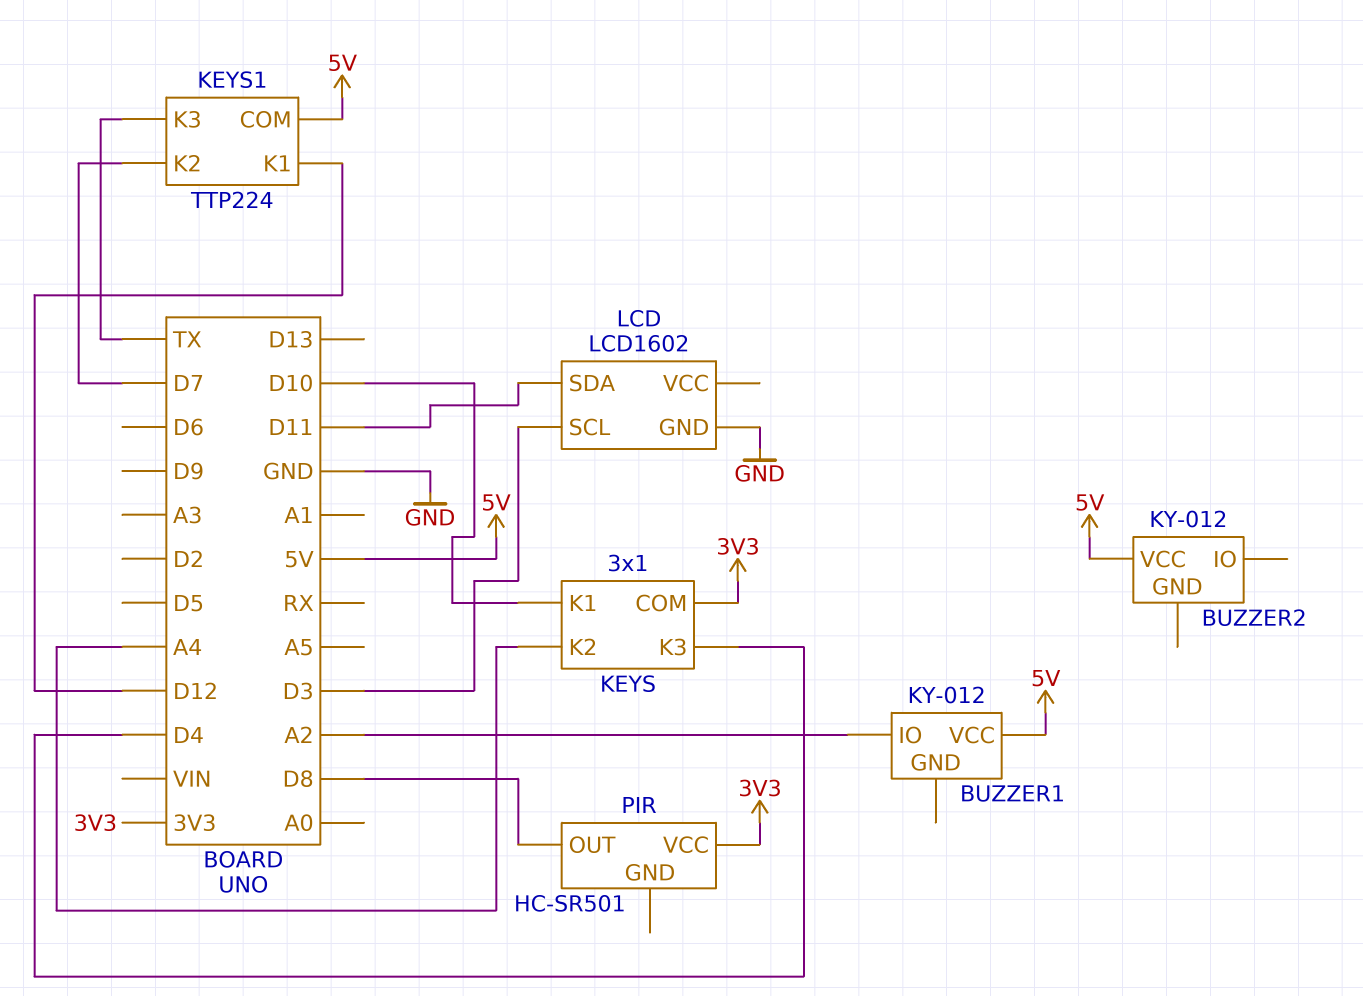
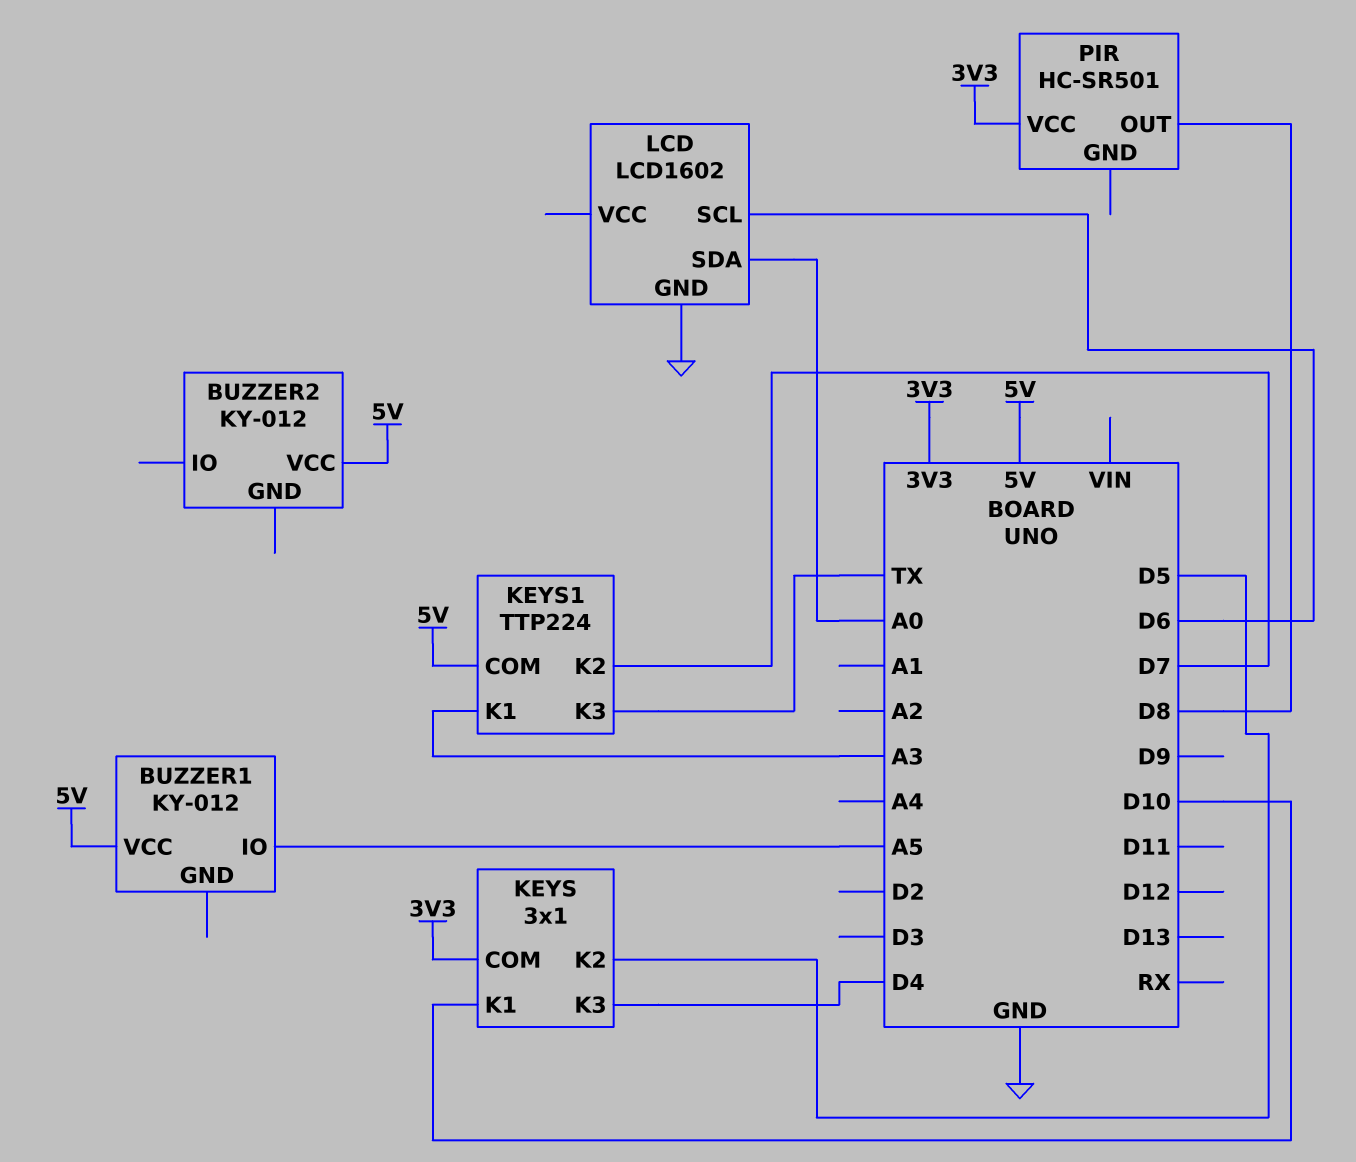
BUZZER1 pin IO: A2 -> A5
KEYS pin K2: A4 -> D5
KEYS1 pin K1: D12 -> A3
LCD pin SCL: D3 -> D6
LCD pin SDA: D11 -> A0

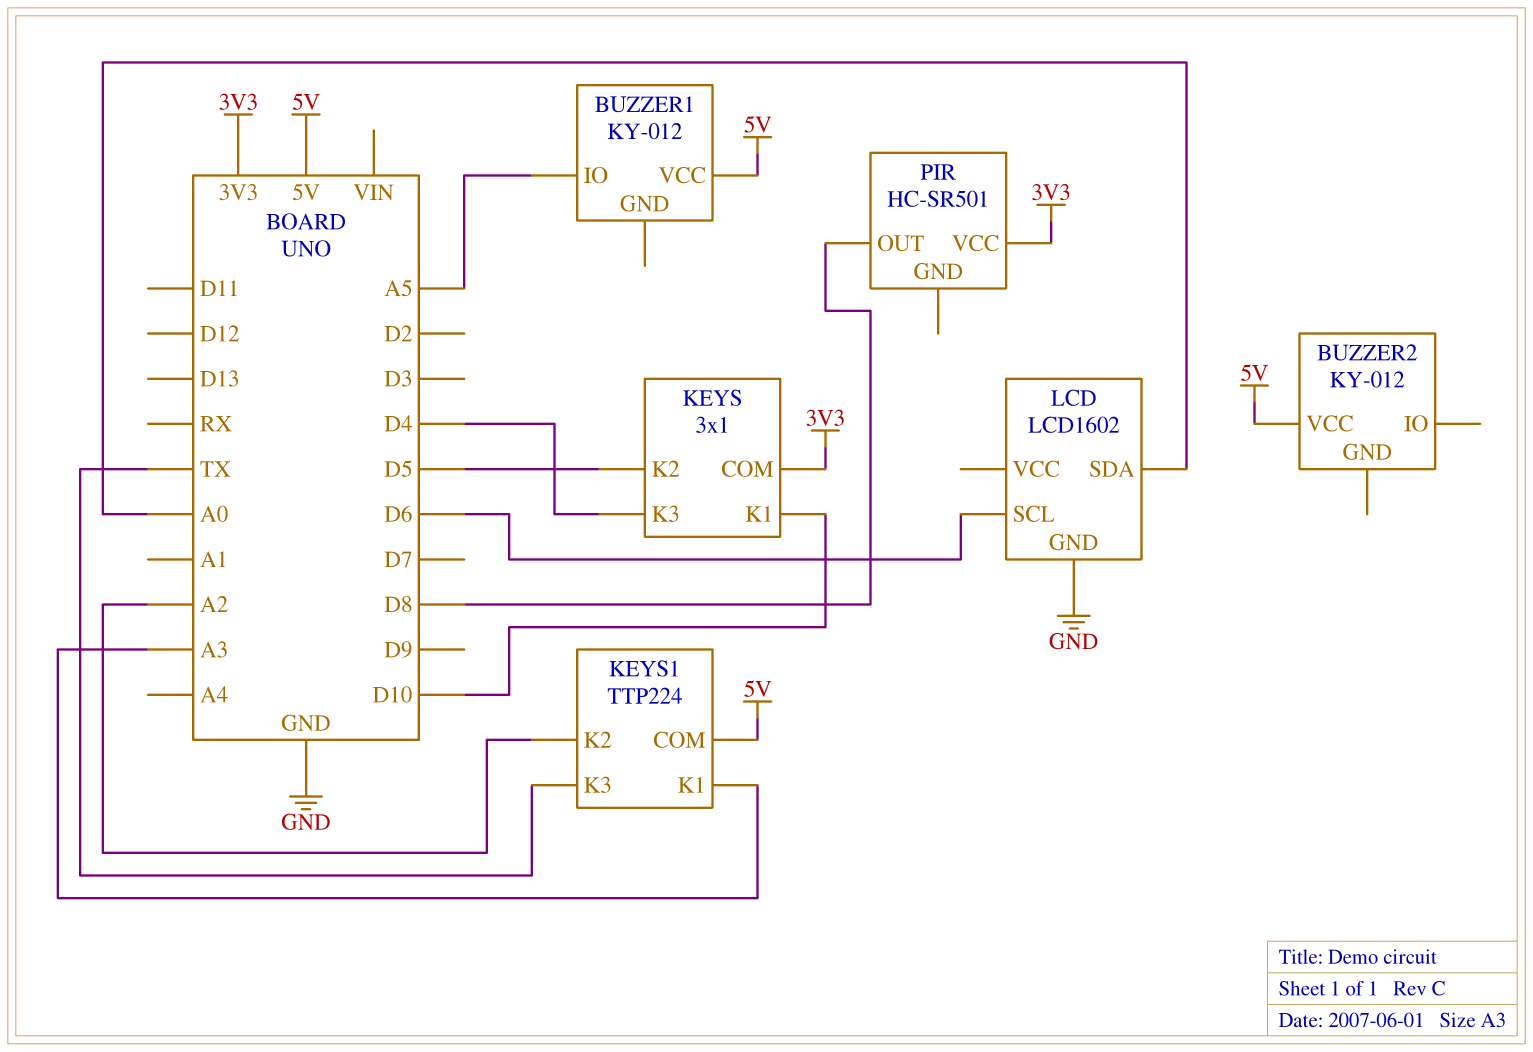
KEYS1 pin K2: D7 -> A2

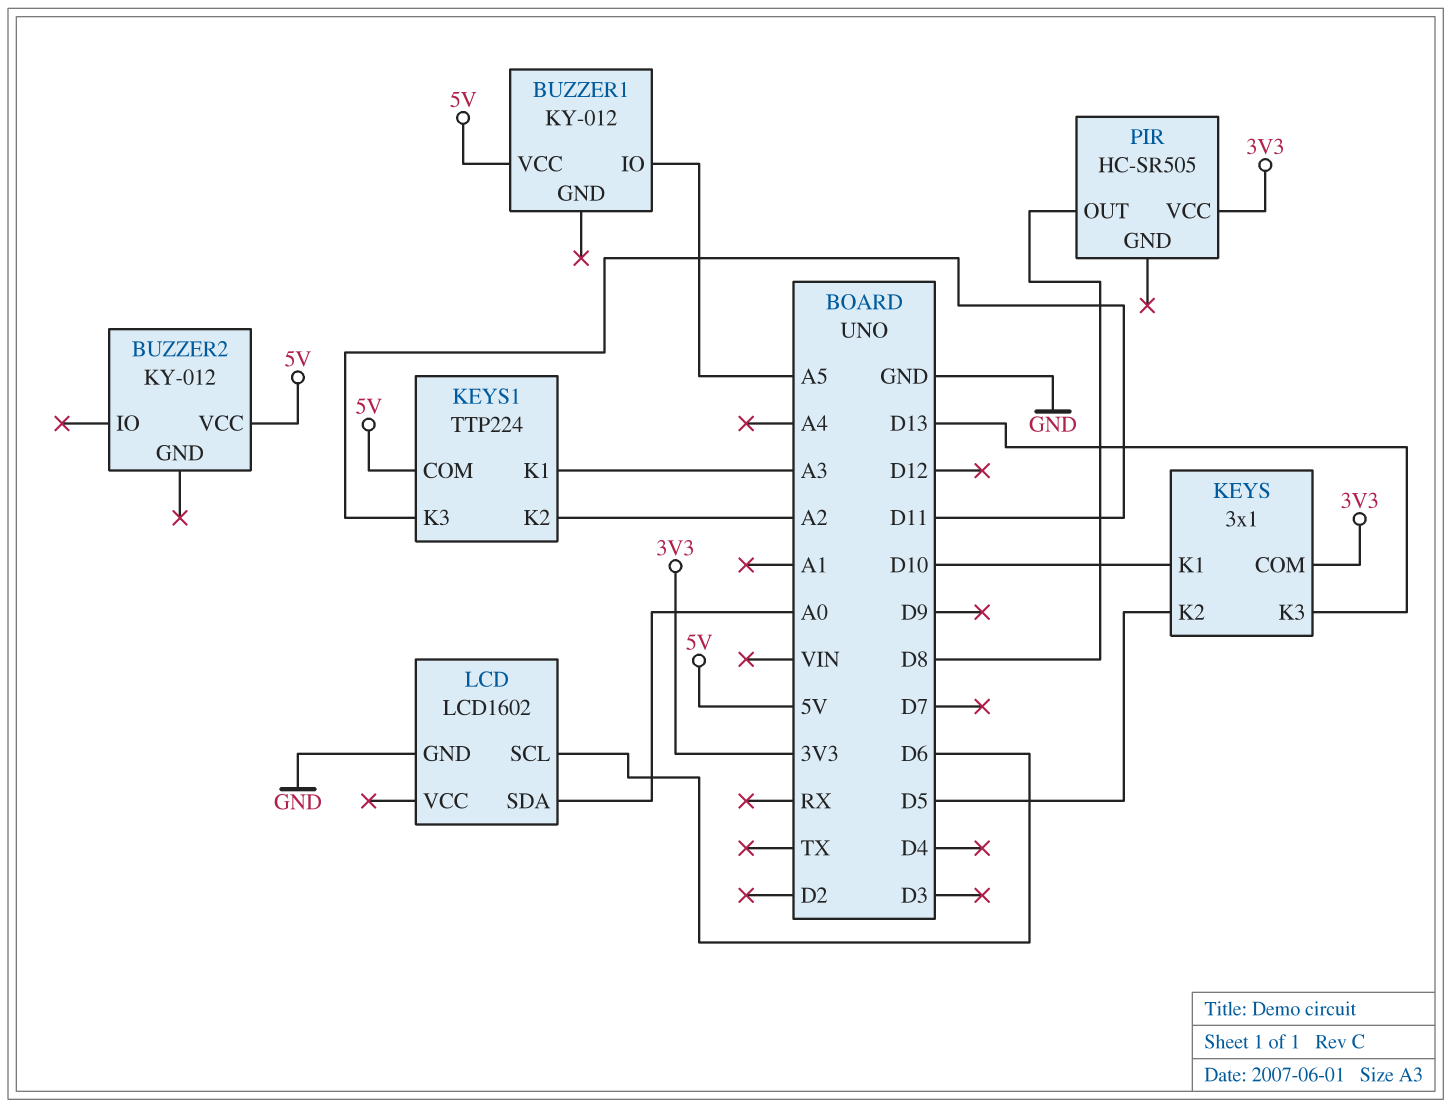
KEYS pin K3: D4 -> D13
KEYS1 pin K3: TX -> D11
PIR: HC-SR501 -> HC-SR505

